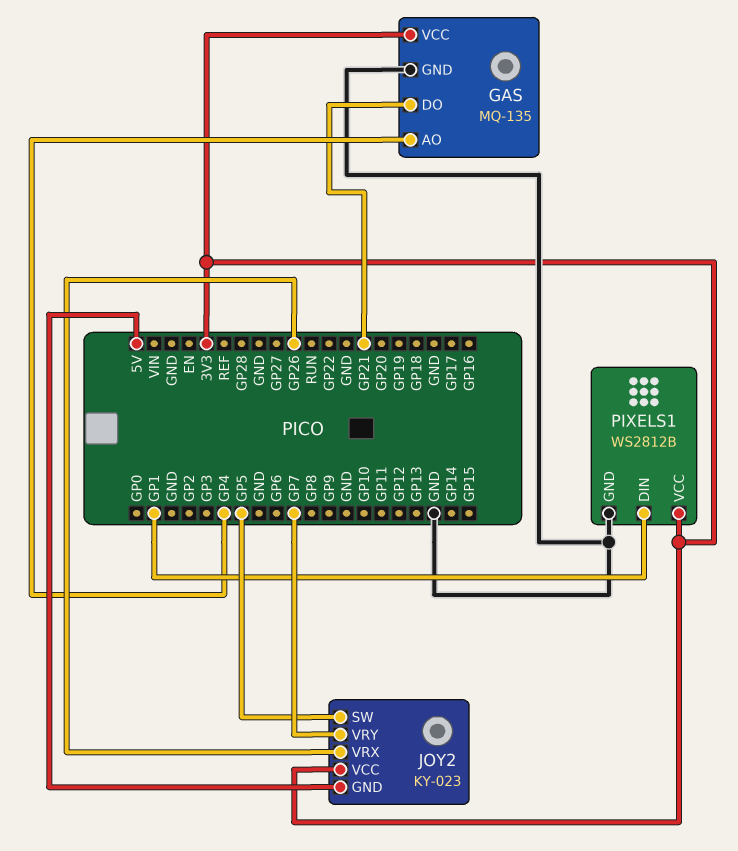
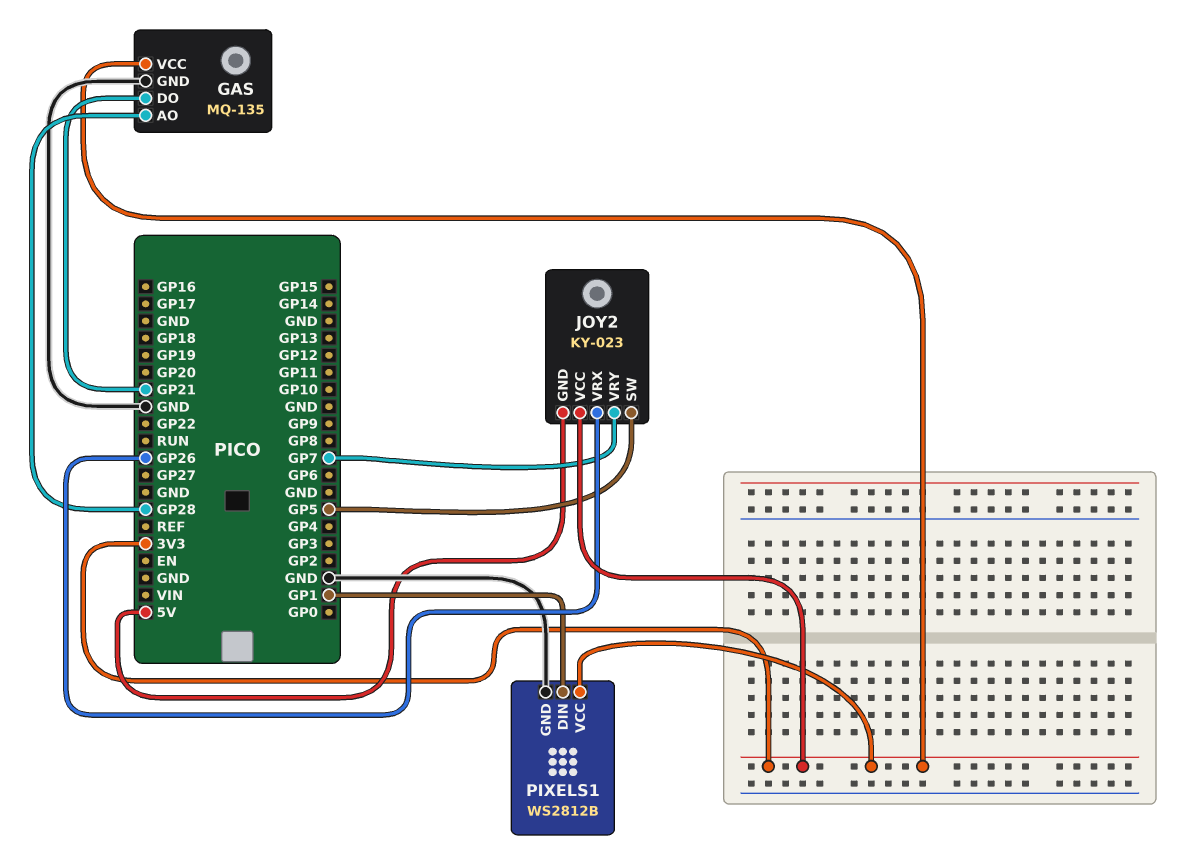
GAS pin AO: GP4 -> GP28

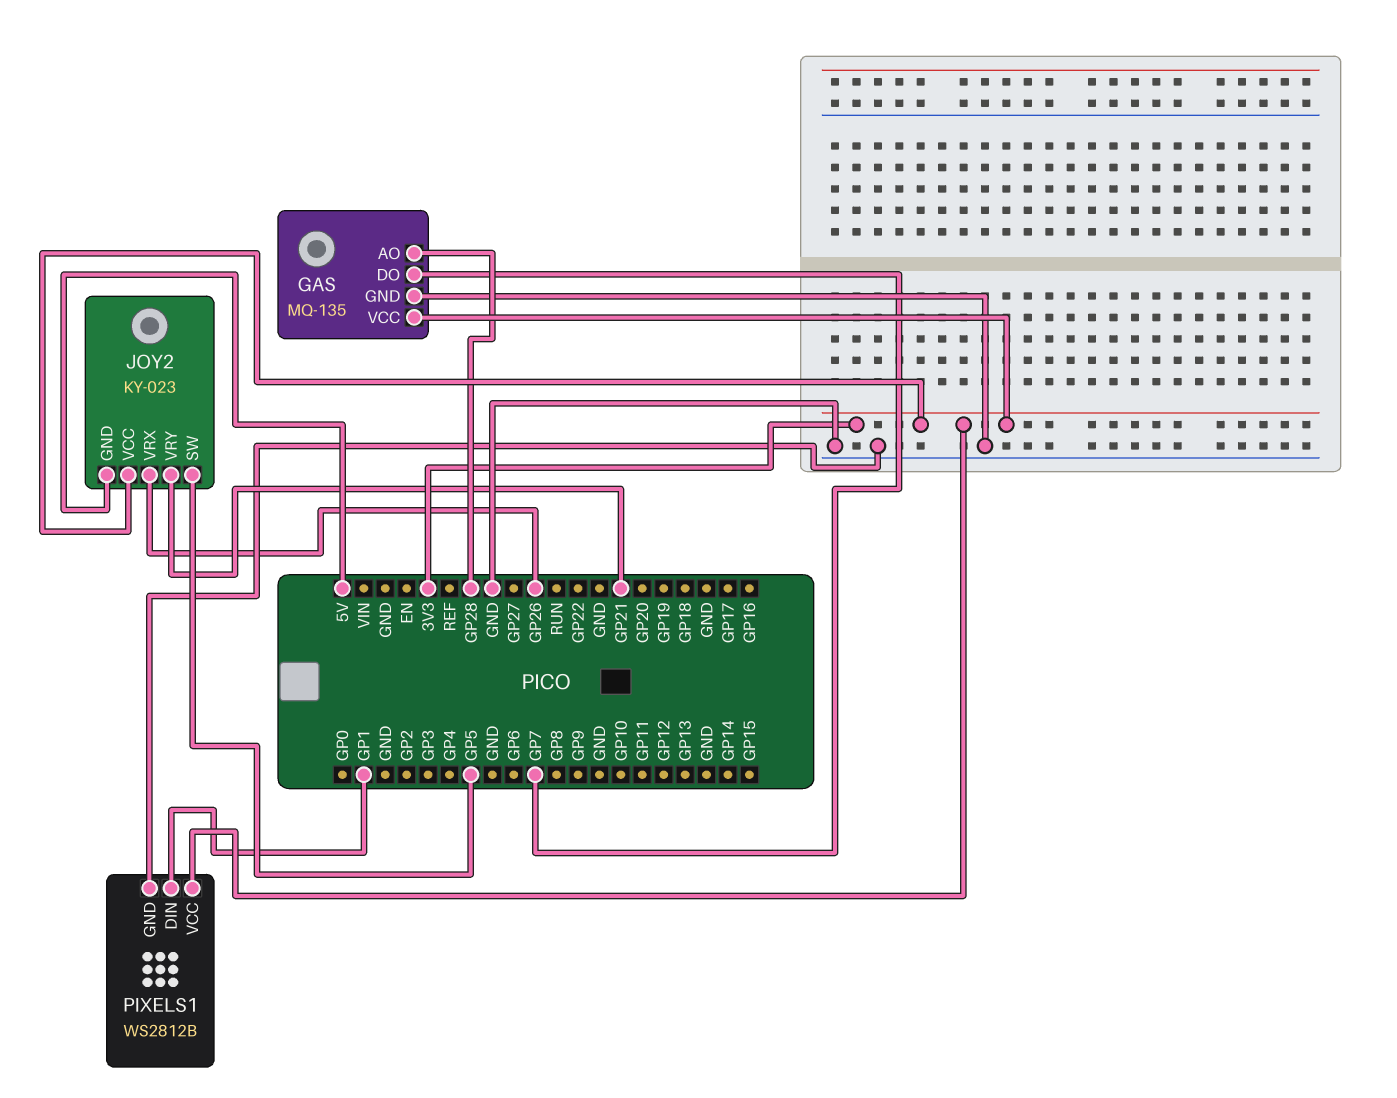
GAS pin DO: GP21 -> GP7
JOY2 pin VRY: GP7 -> GP21

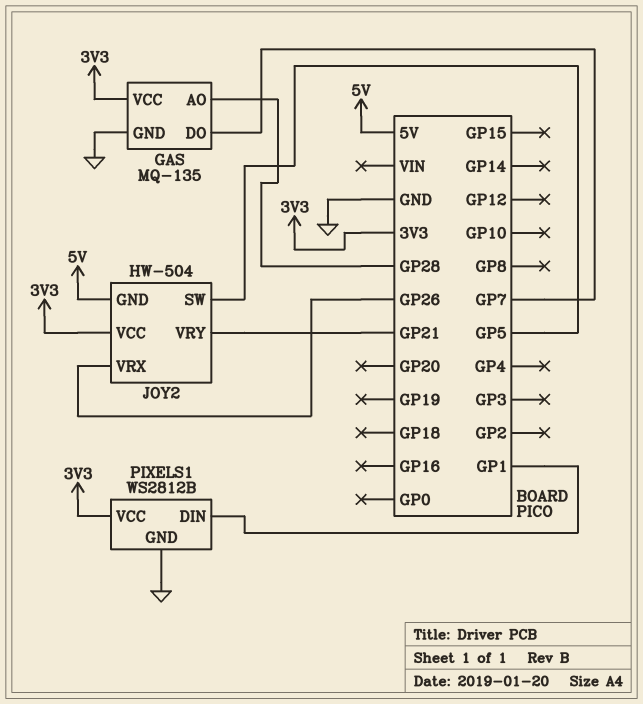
JOY2: KY-023 -> HW-504

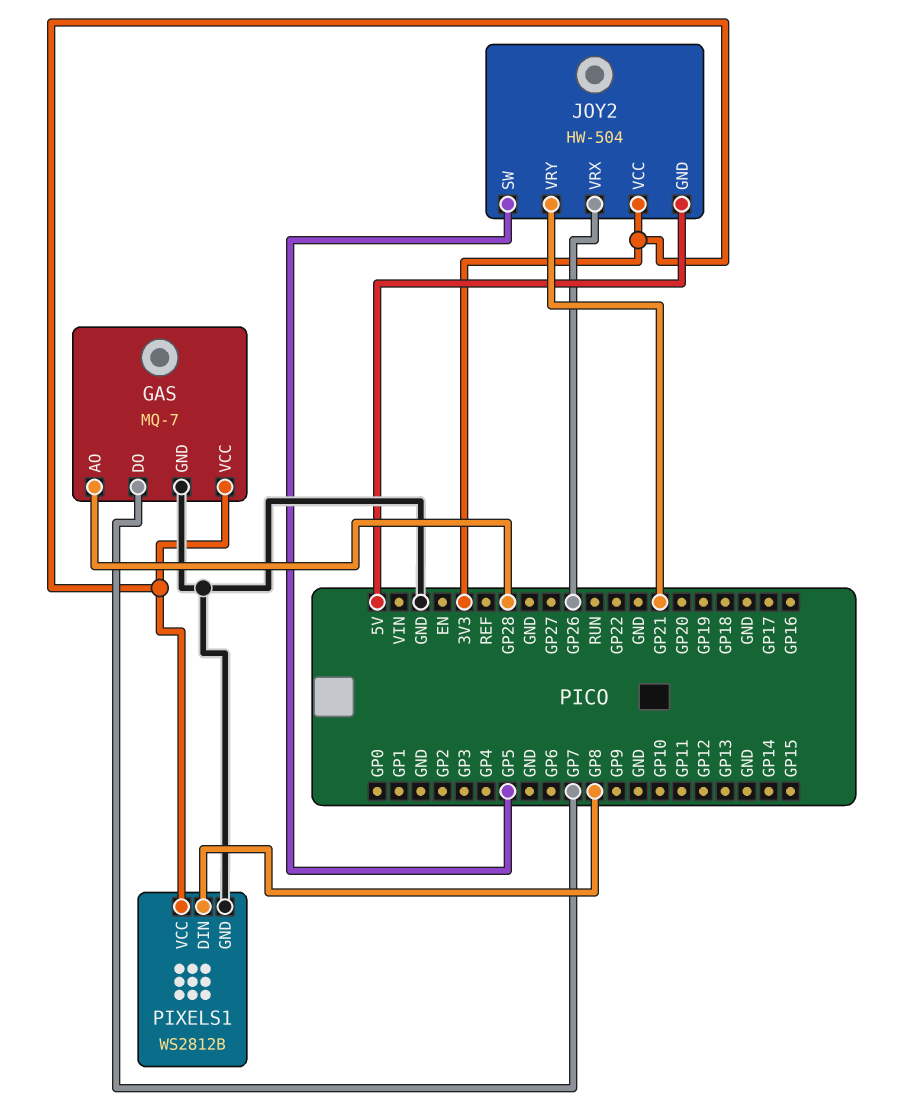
GAS: MQ-135 -> MQ-7
PIXELS1 pin DIN: GP1 -> GP8

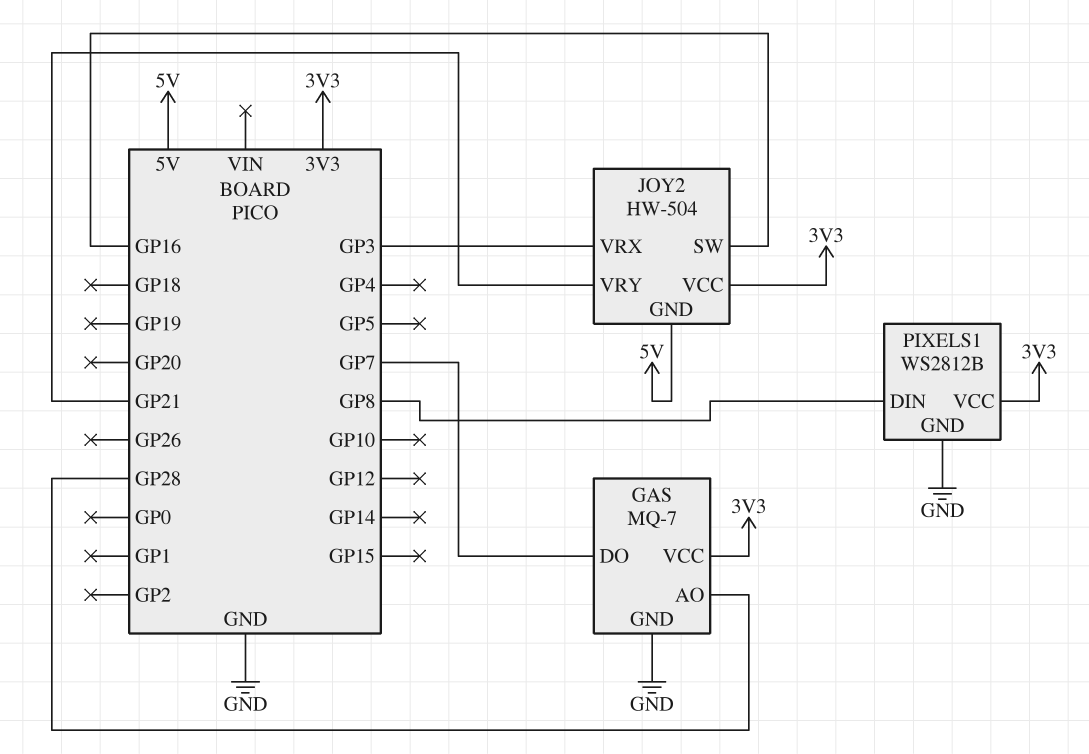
JOY2 pin SW: GP5 -> GP16
JOY2 pin VRX: GP26 -> GP3

